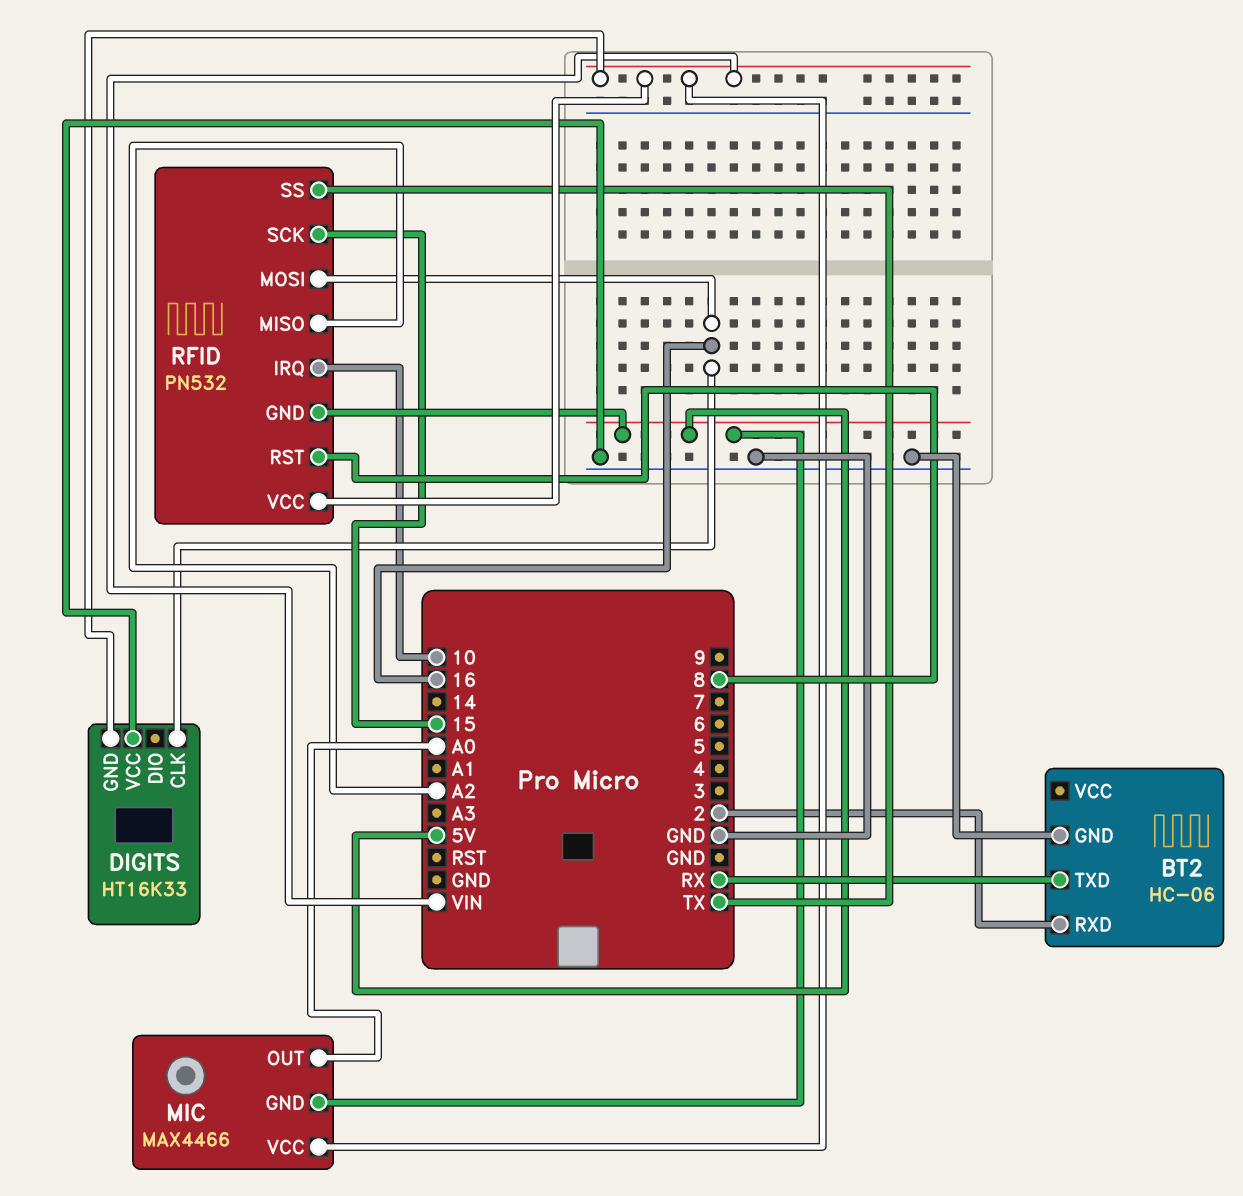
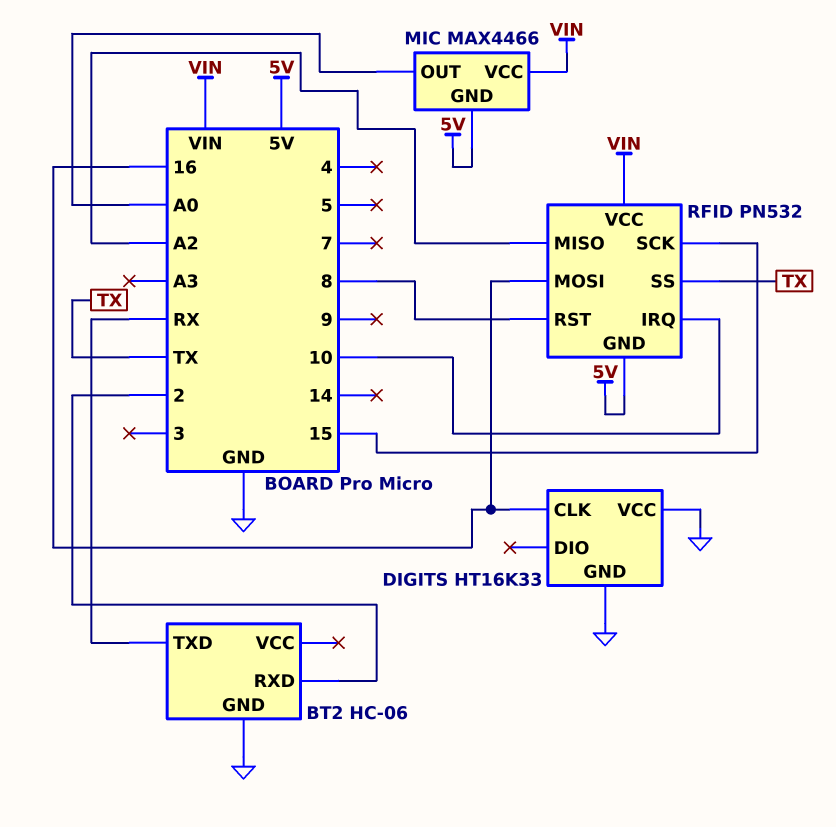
DIGITS pin GND: VIN -> GND

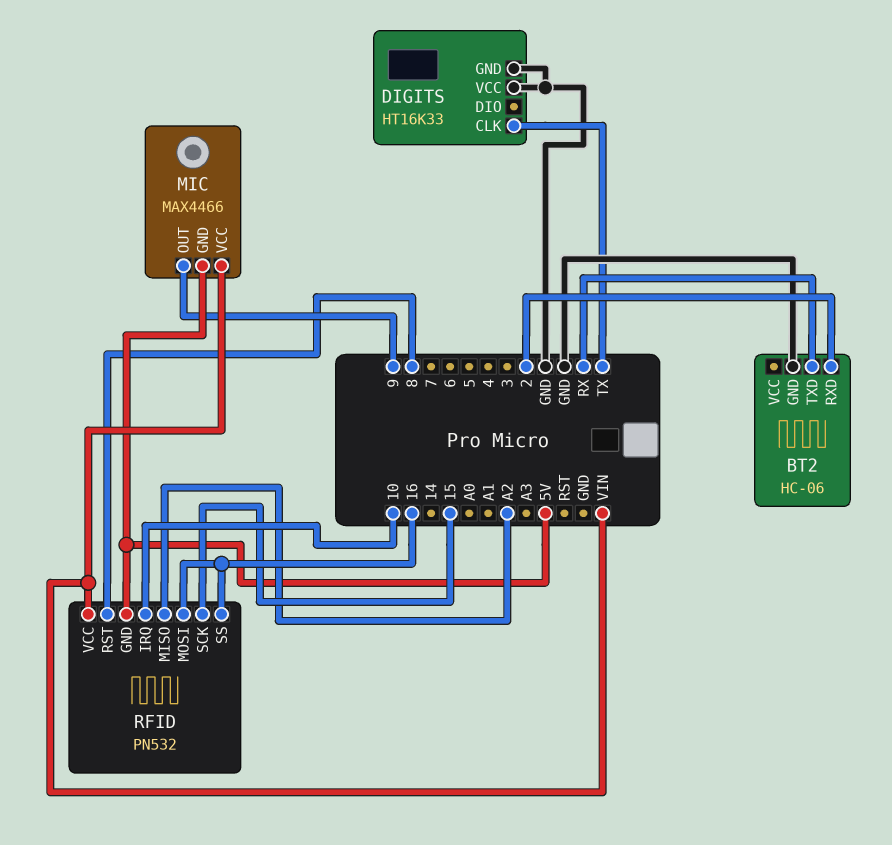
DIGITS pin CLK: 16 -> TX
MIC pin OUT: A0 -> 9
RFID pin SS: TX -> 16

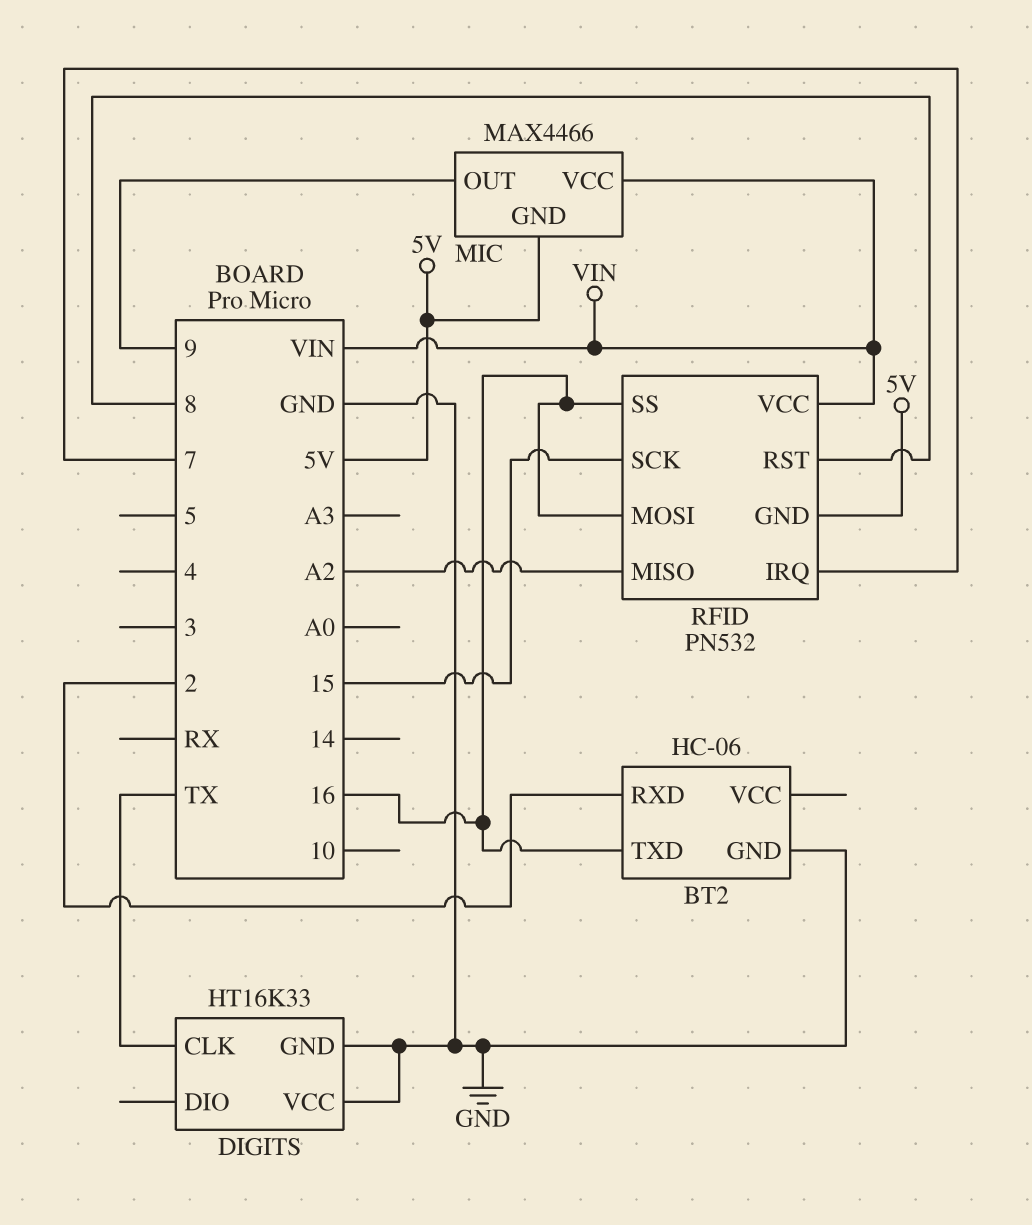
BT2 pin TXD: RX -> 16
RFID pin IRQ: 10 -> 7

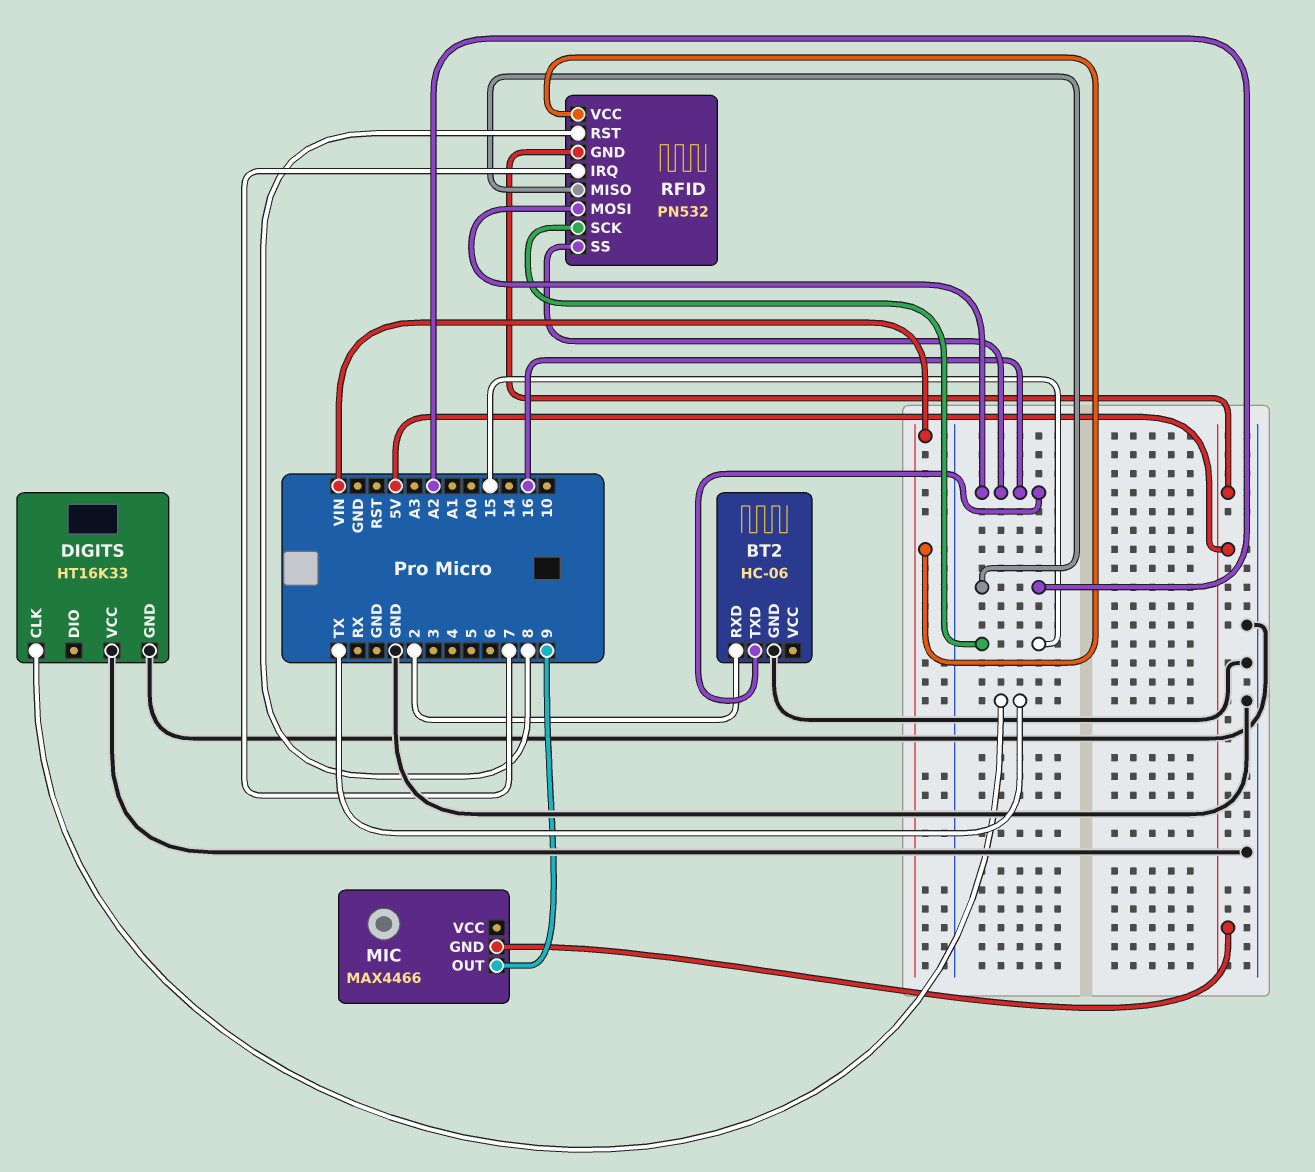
MIC pin VCC: VIN -> none

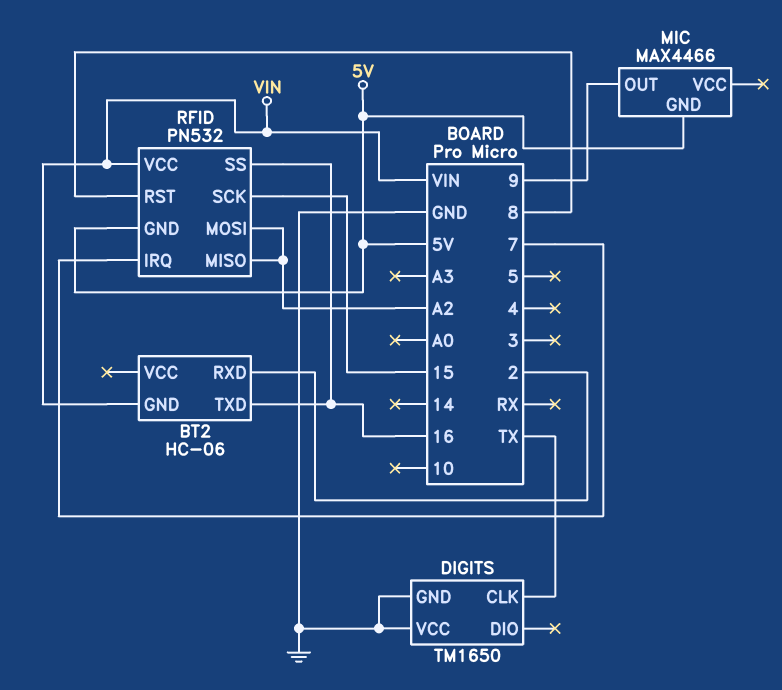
BT2 pin GND: GND -> VIN
DIGITS: HT16K33 -> TM1650
RFID pin MOSI: 16 -> A2

